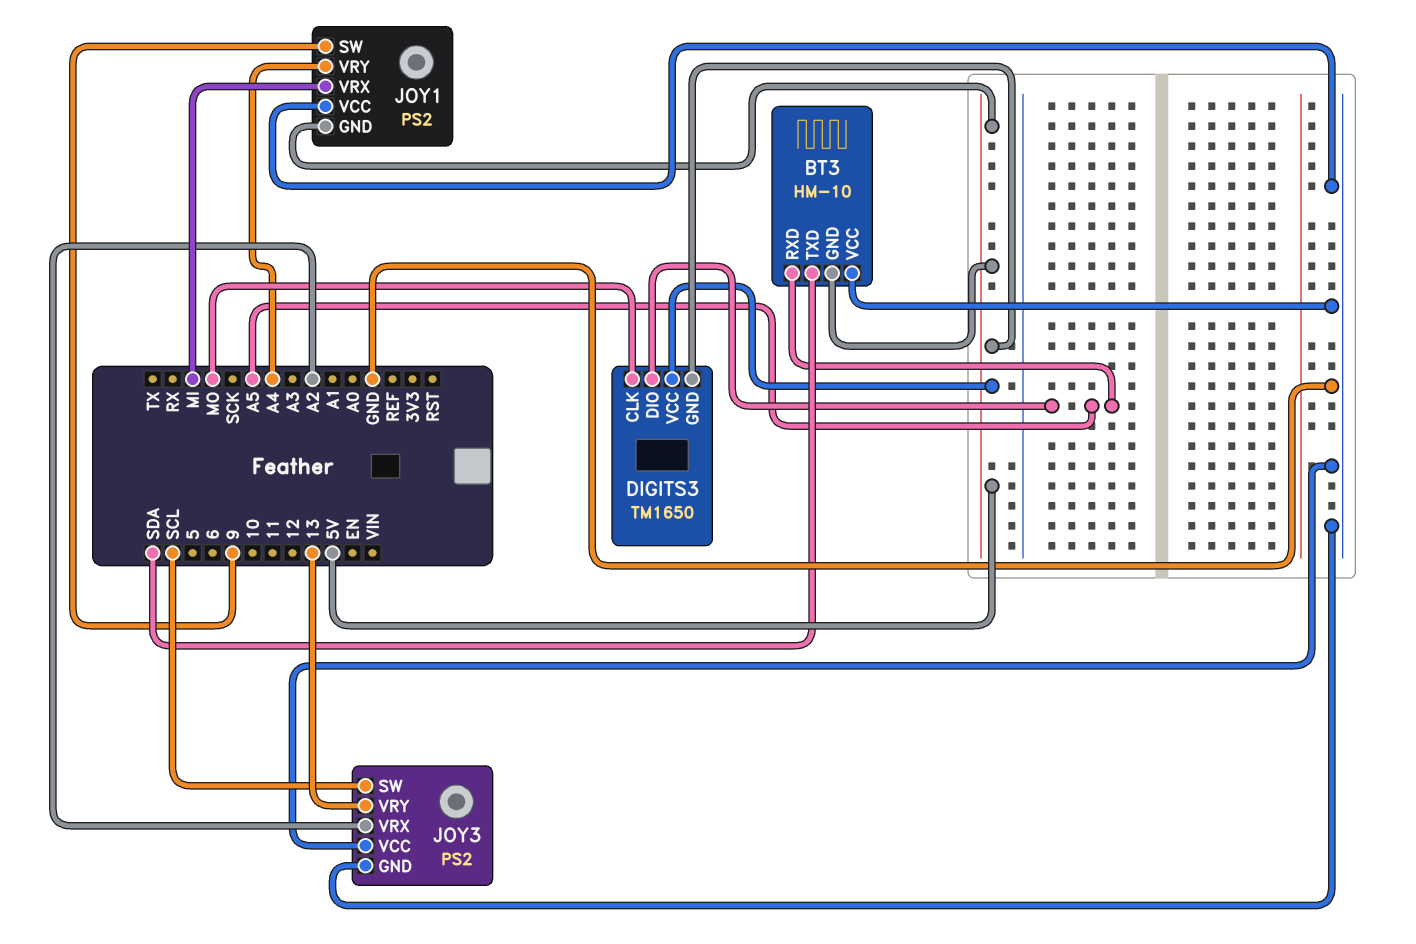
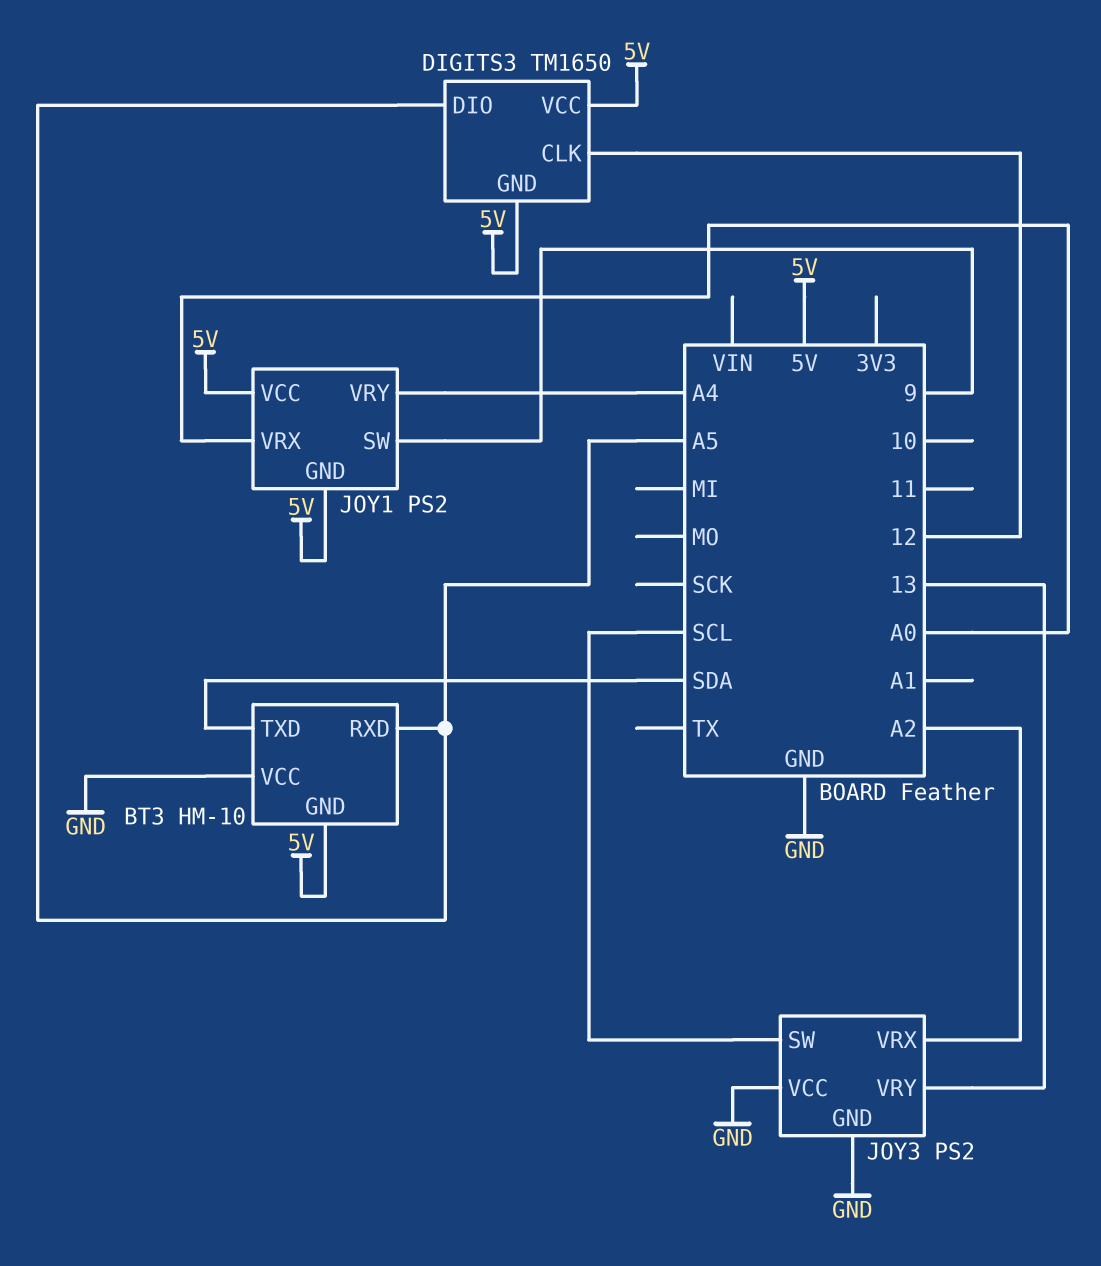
DIGITS3 pin CLK: MO -> 12
JOY1 pin VCC: GND -> 5V
JOY1 pin VRX: MI -> A0

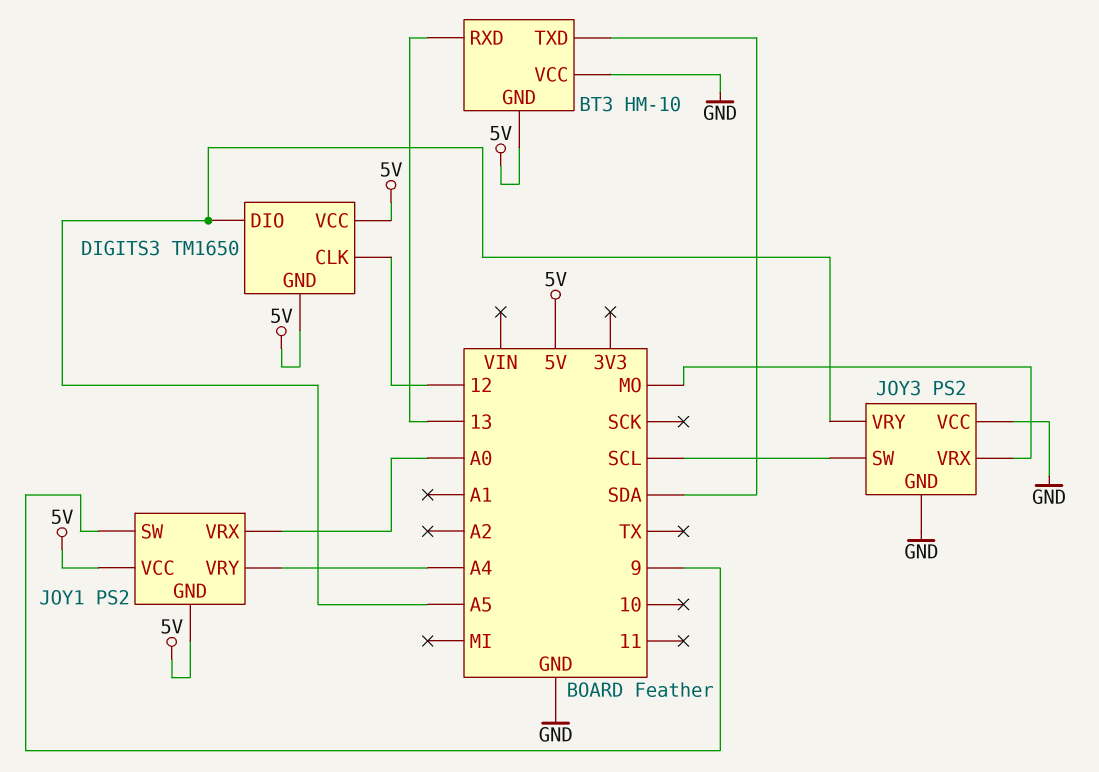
BT3 pin RXD: A5 -> 13
JOY3 pin VRX: A2 -> MO
JOY3 pin VRY: 13 -> A5

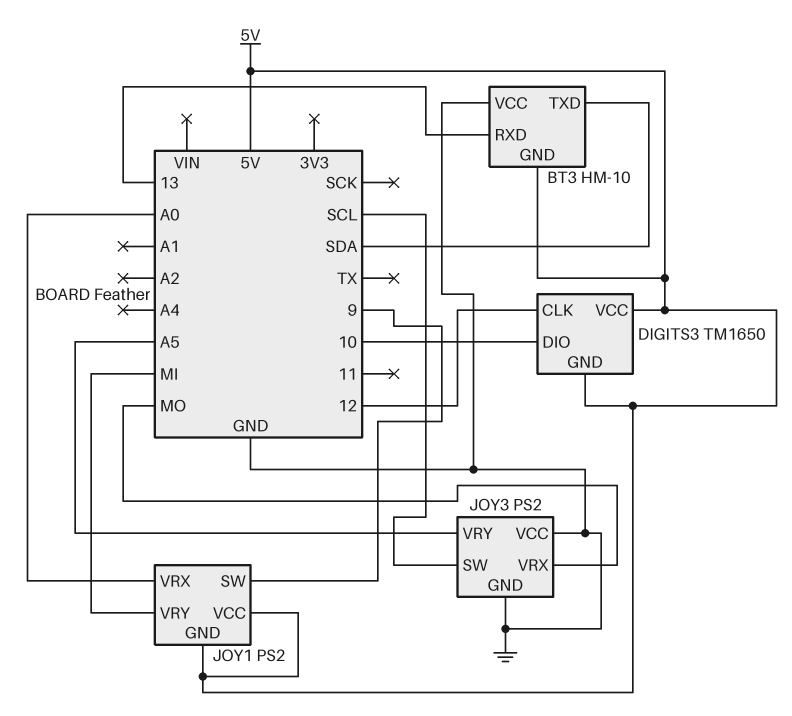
DIGITS3 pin DIO: A5 -> 10
JOY1 pin VRY: A4 -> MI

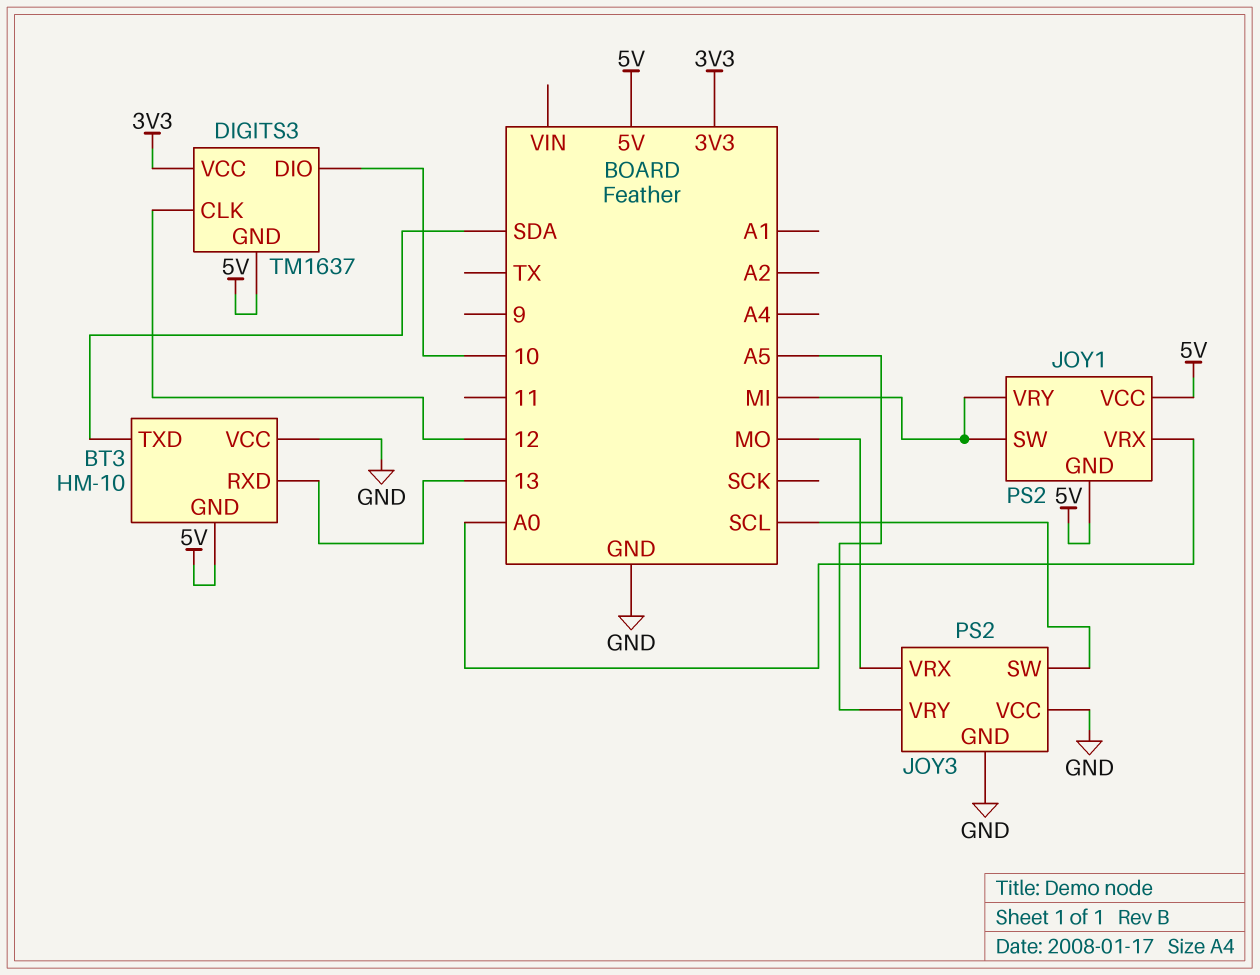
DIGITS3: TM1650 -> TM1637
DIGITS3 pin VCC: 5V -> 3V3
JOY1 pin SW: 9 -> MI

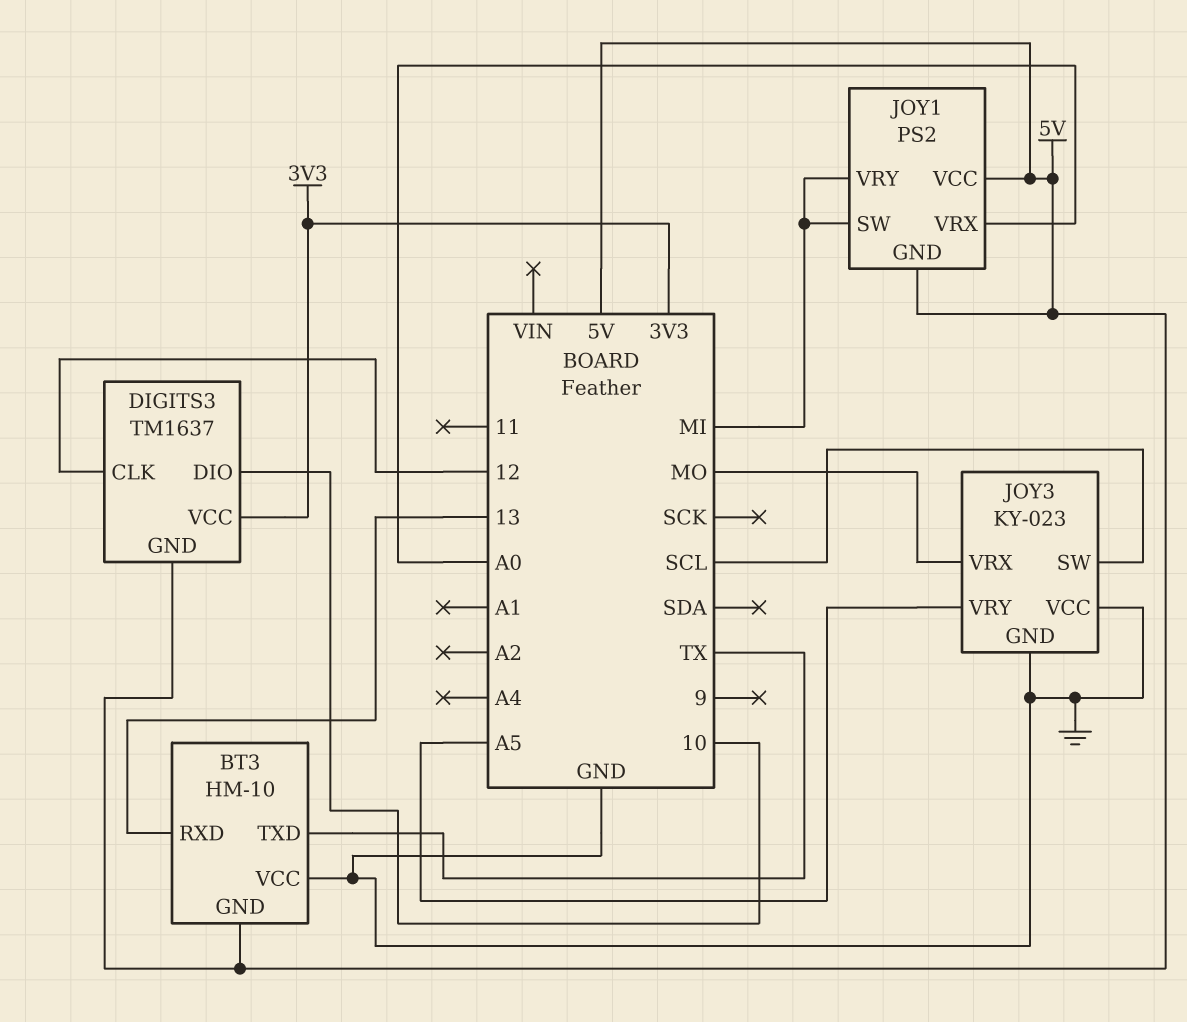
BT3 pin TXD: SDA -> TX
JOY3: PS2 -> KY-023

